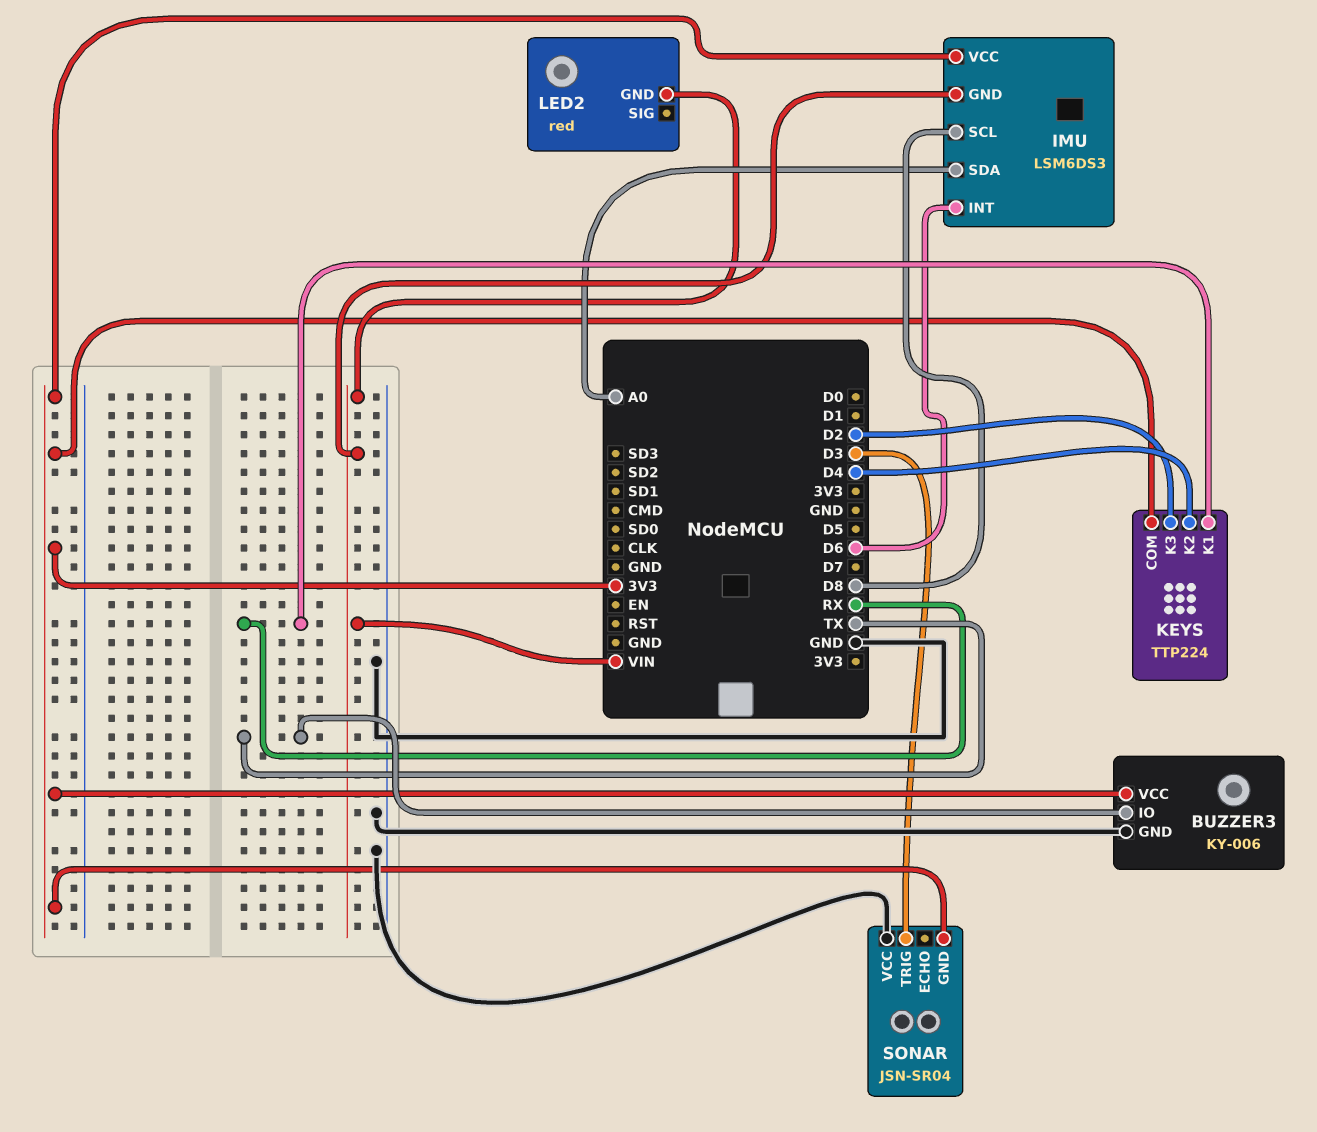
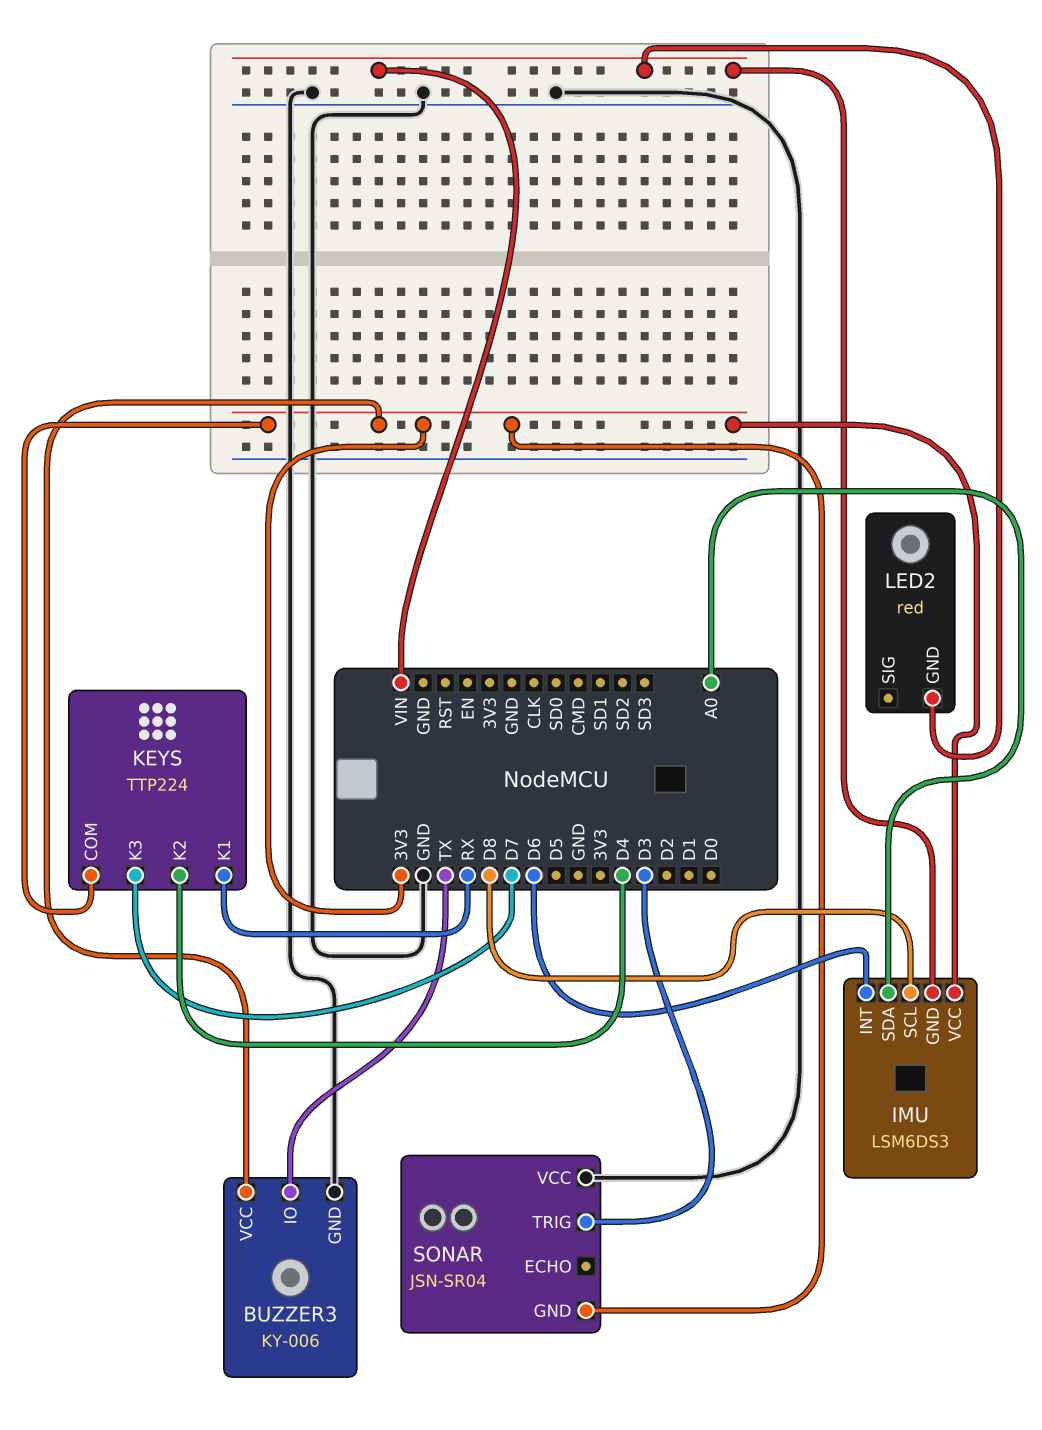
KEYS pin K3: D2 -> D7

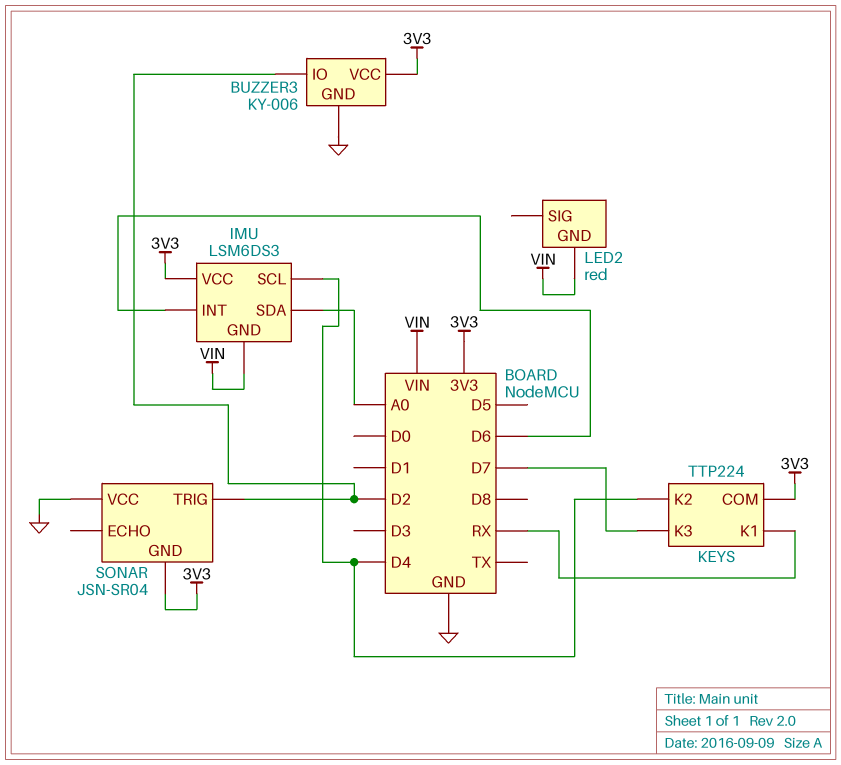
BUZZER3 pin IO: TX -> D2
IMU pin SCL: D8 -> D4
SONAR pin TRIG: D3 -> D2

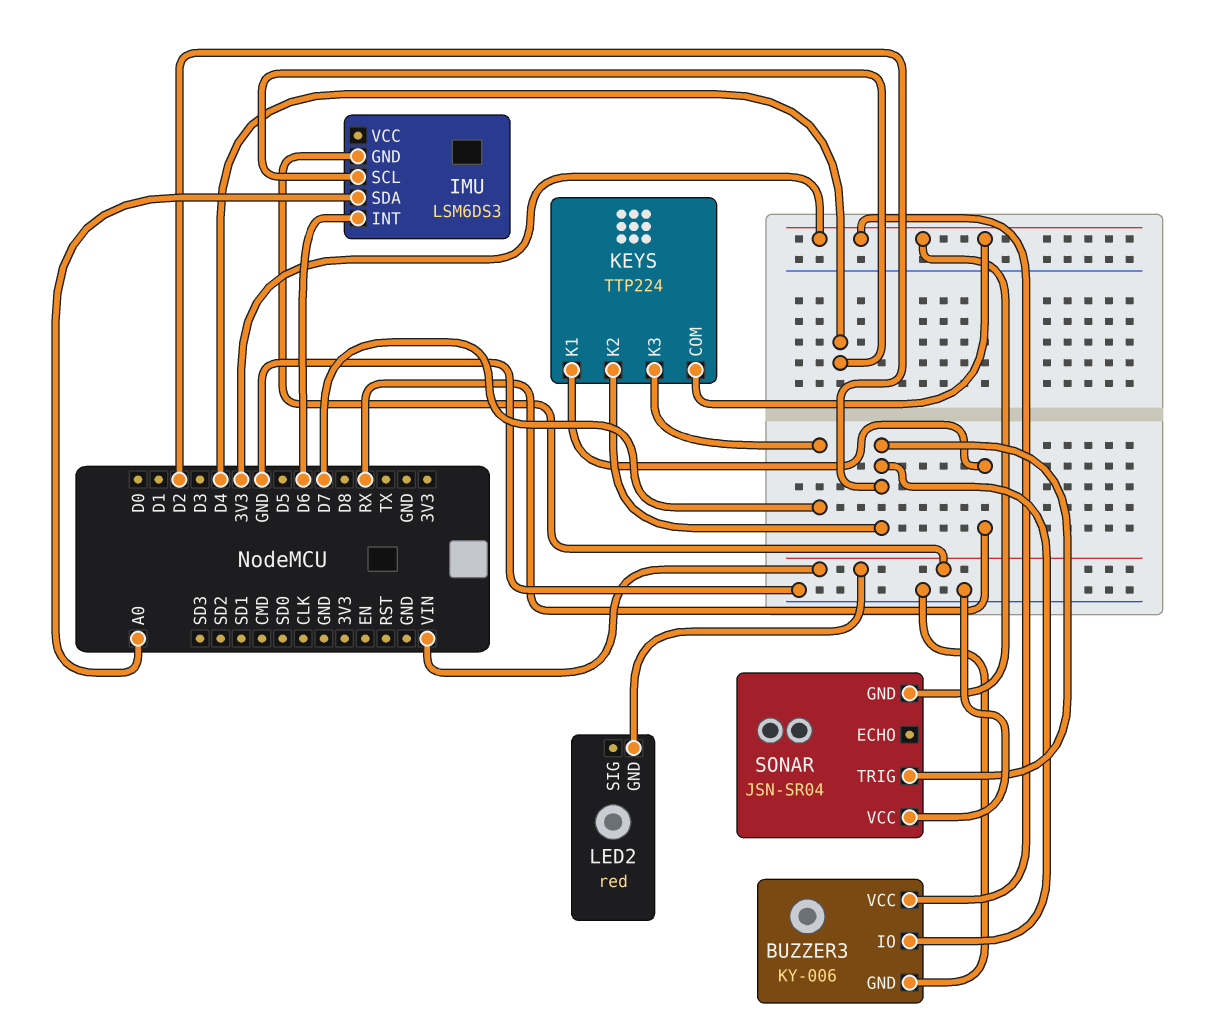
IMU pin VCC: 3V3 -> none
KEYS pin K2: D4 -> D2

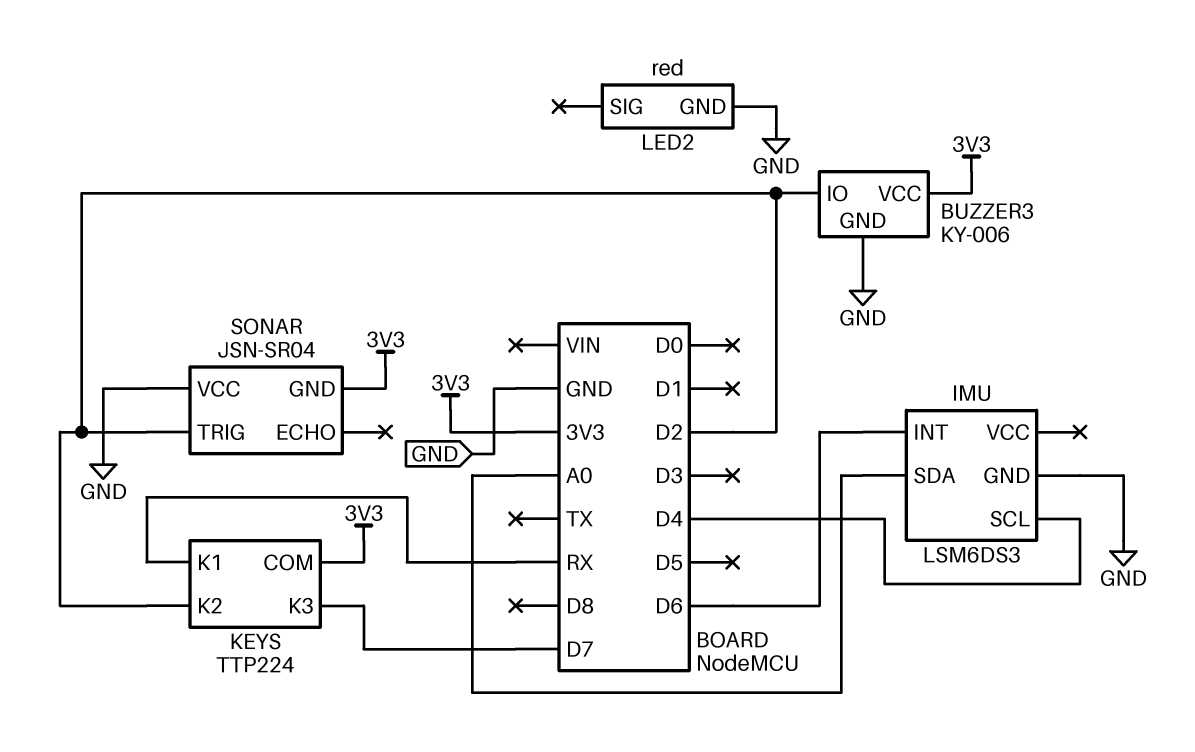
IMU pin GND: VIN -> GND
LED2 pin GND: VIN -> GND

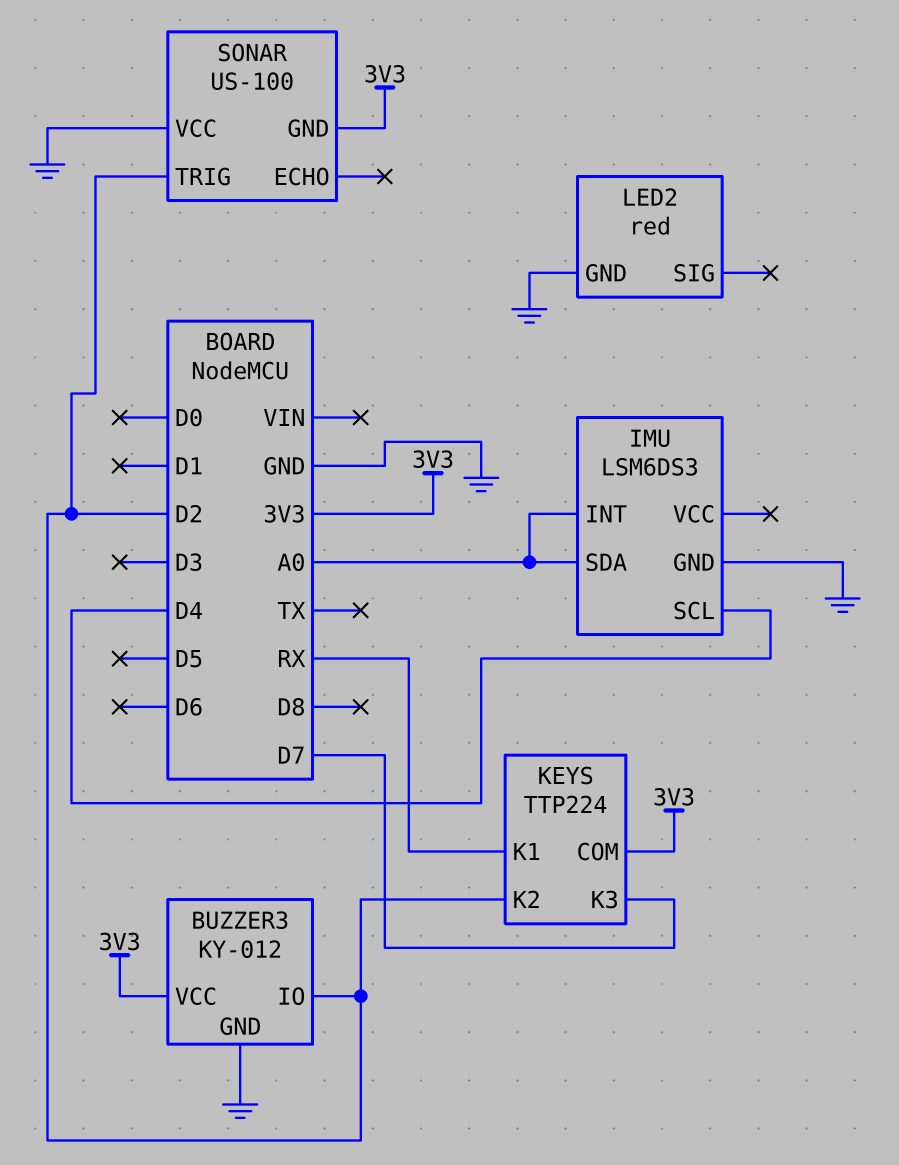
BUZZER3: KY-006 -> KY-012
IMU pin INT: D6 -> A0
SONAR: JSN-SR04 -> US-100

